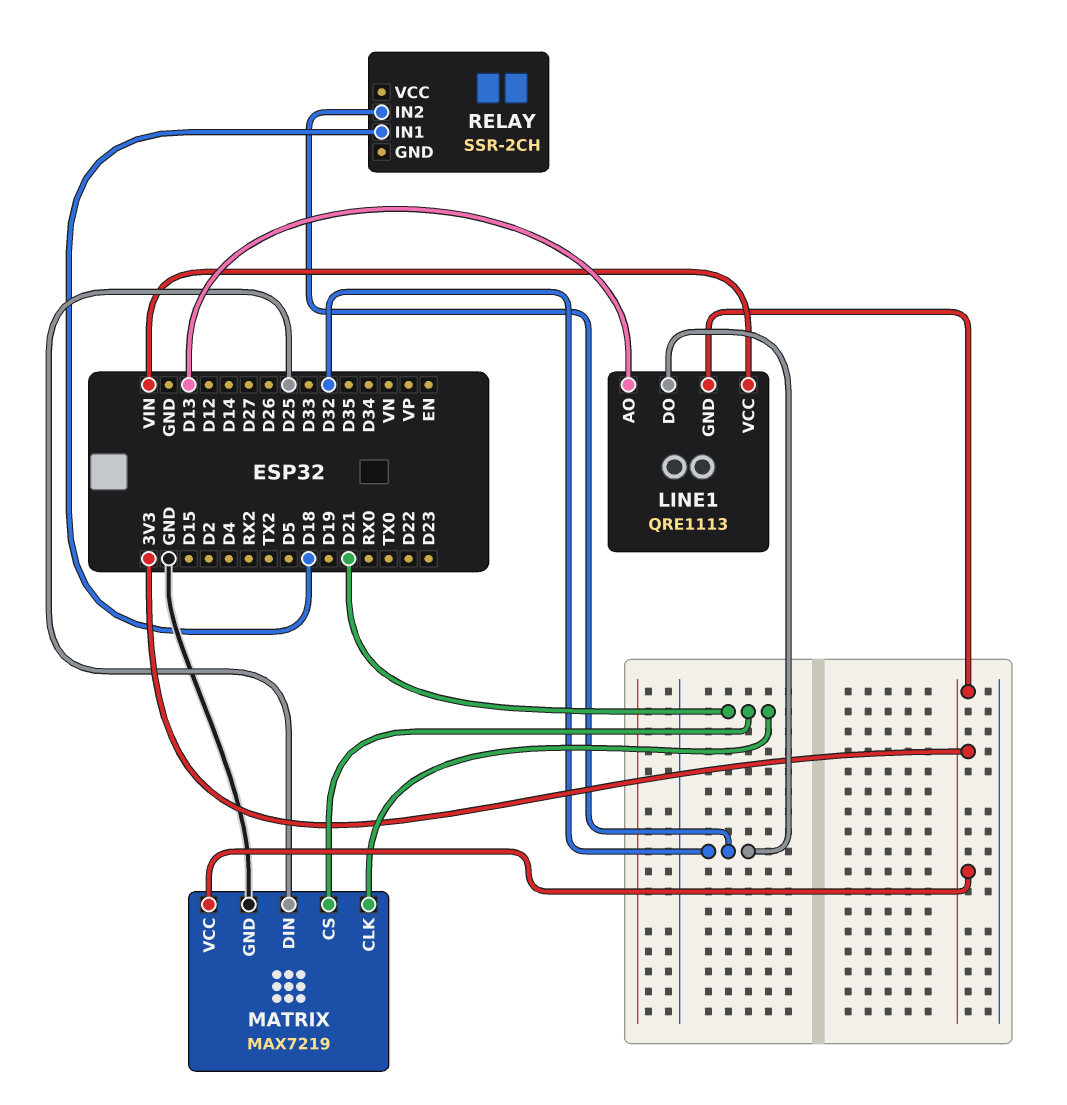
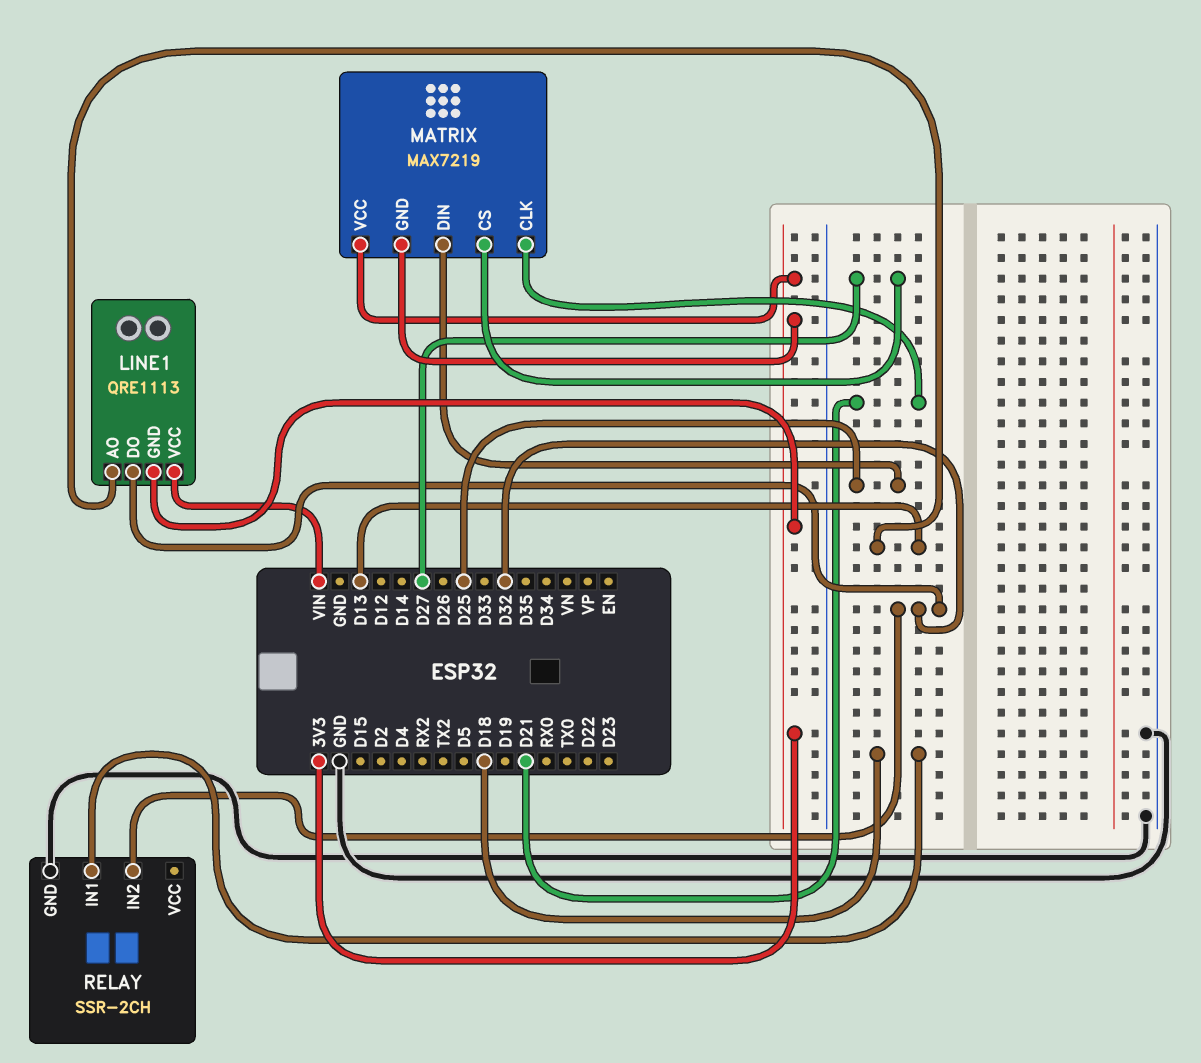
MATRIX pin CS: D21 -> D27
MATRIX pin GND: GND -> 3V3
RELAY pin GND: none -> GND

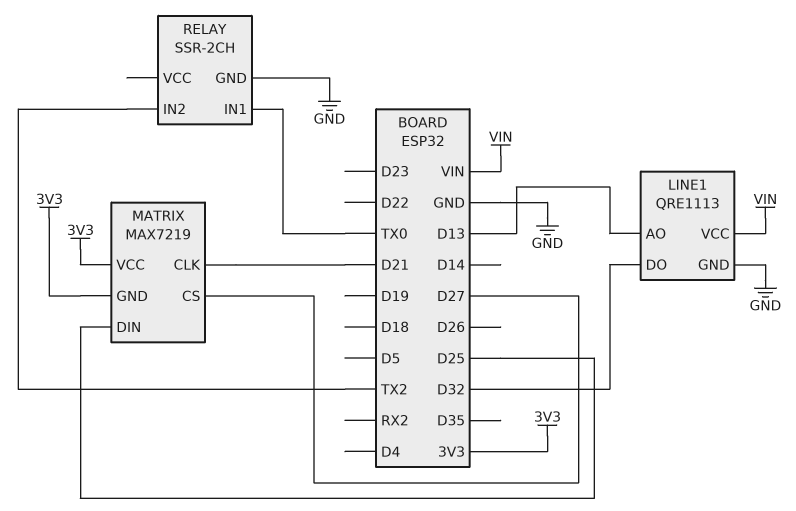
LINE1 pin GND: 3V3 -> GND
RELAY pin IN1: D18 -> TX0
RELAY pin IN2: D32 -> TX2

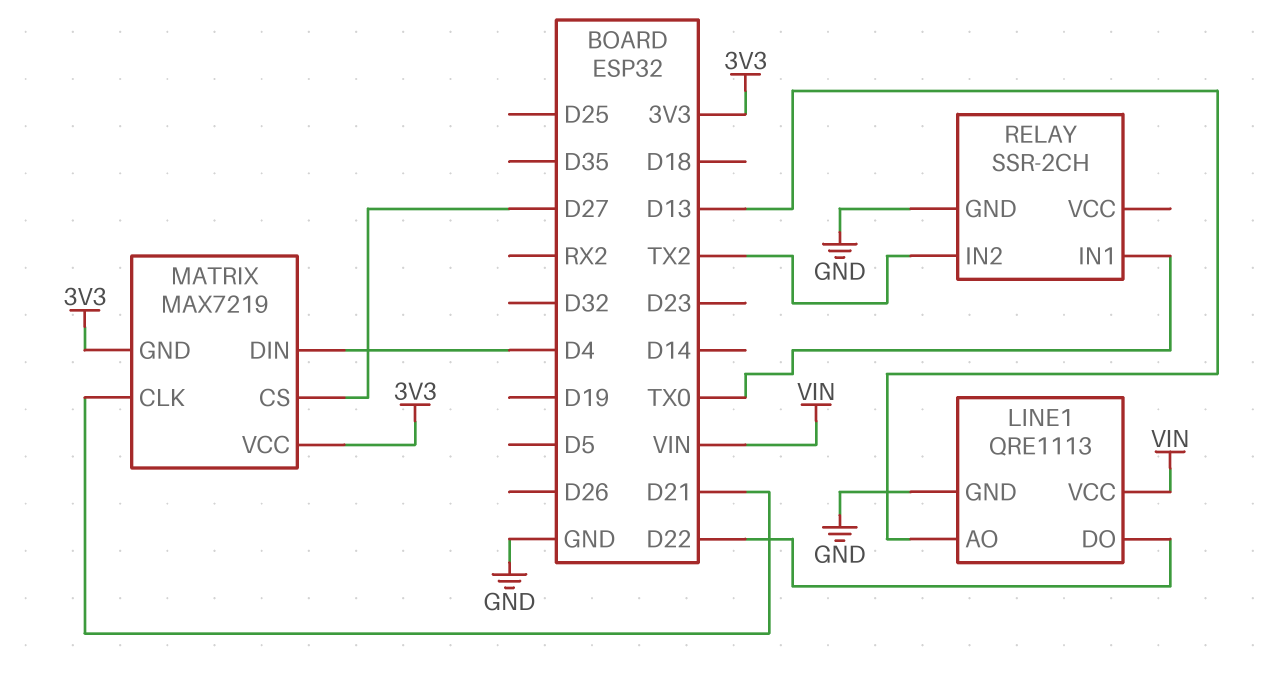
LINE1 pin DO: D32 -> D22
MATRIX pin DIN: D25 -> D4

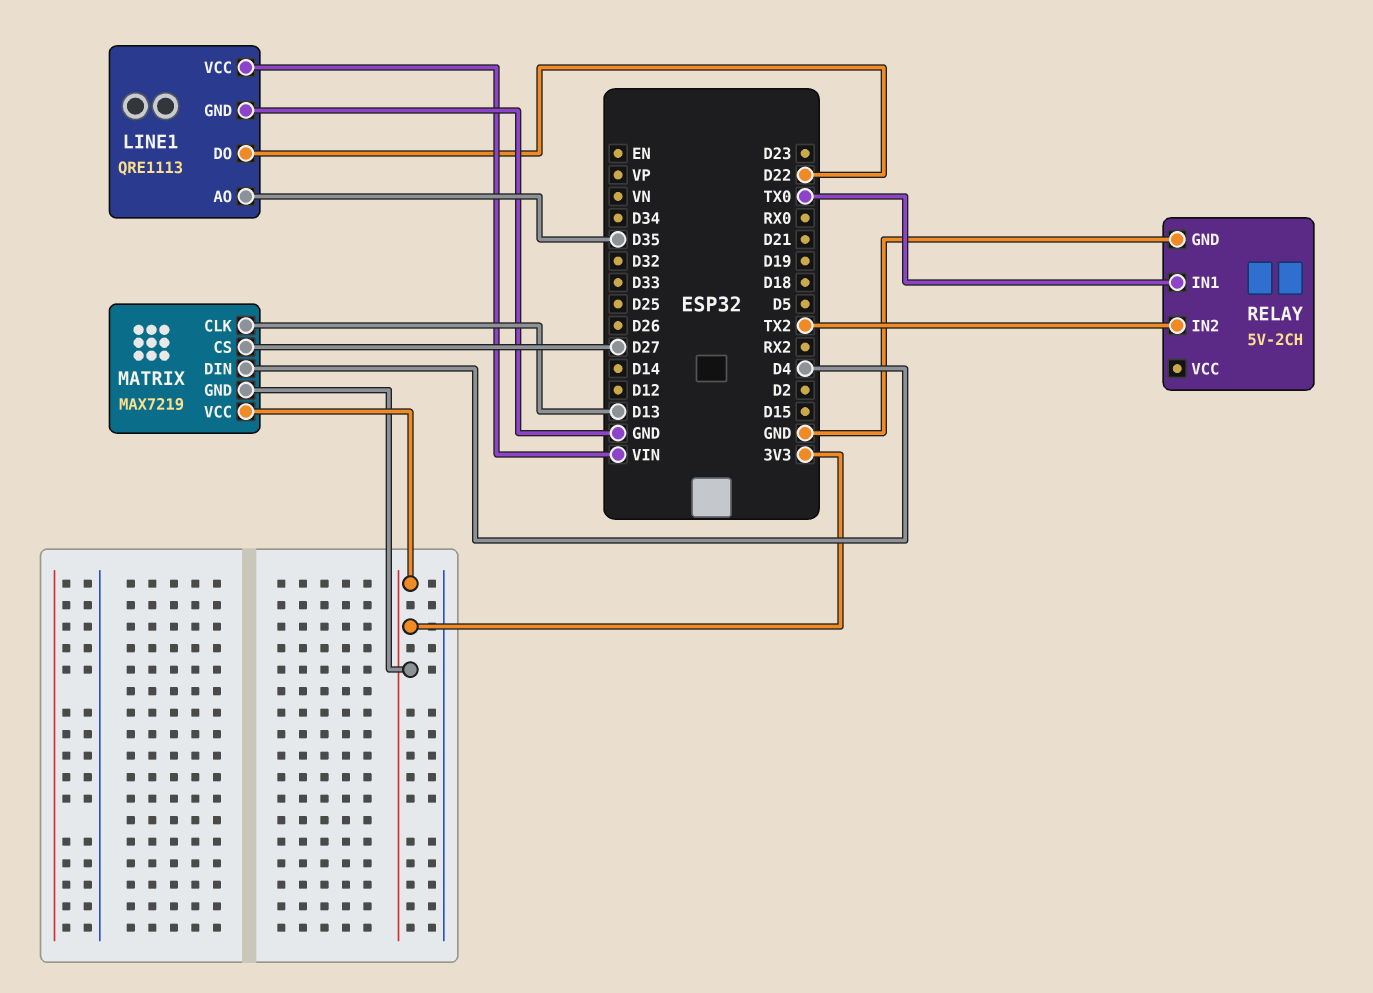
LINE1 pin AO: D13 -> D35
MATRIX pin CLK: D21 -> D13
RELAY: SSR-2CH -> 5V-2CH

